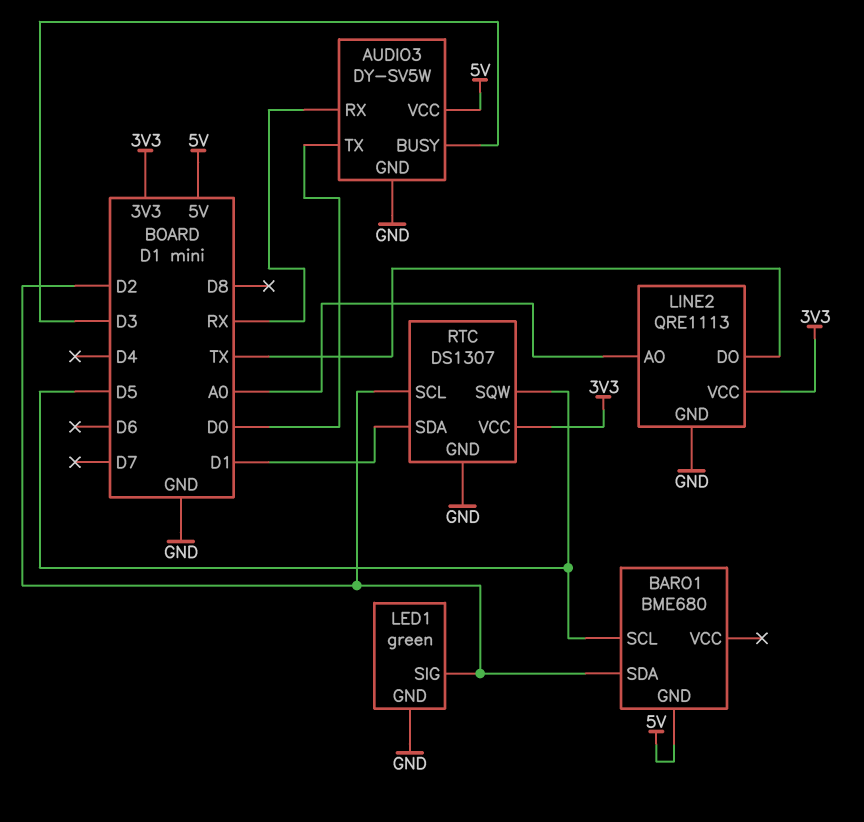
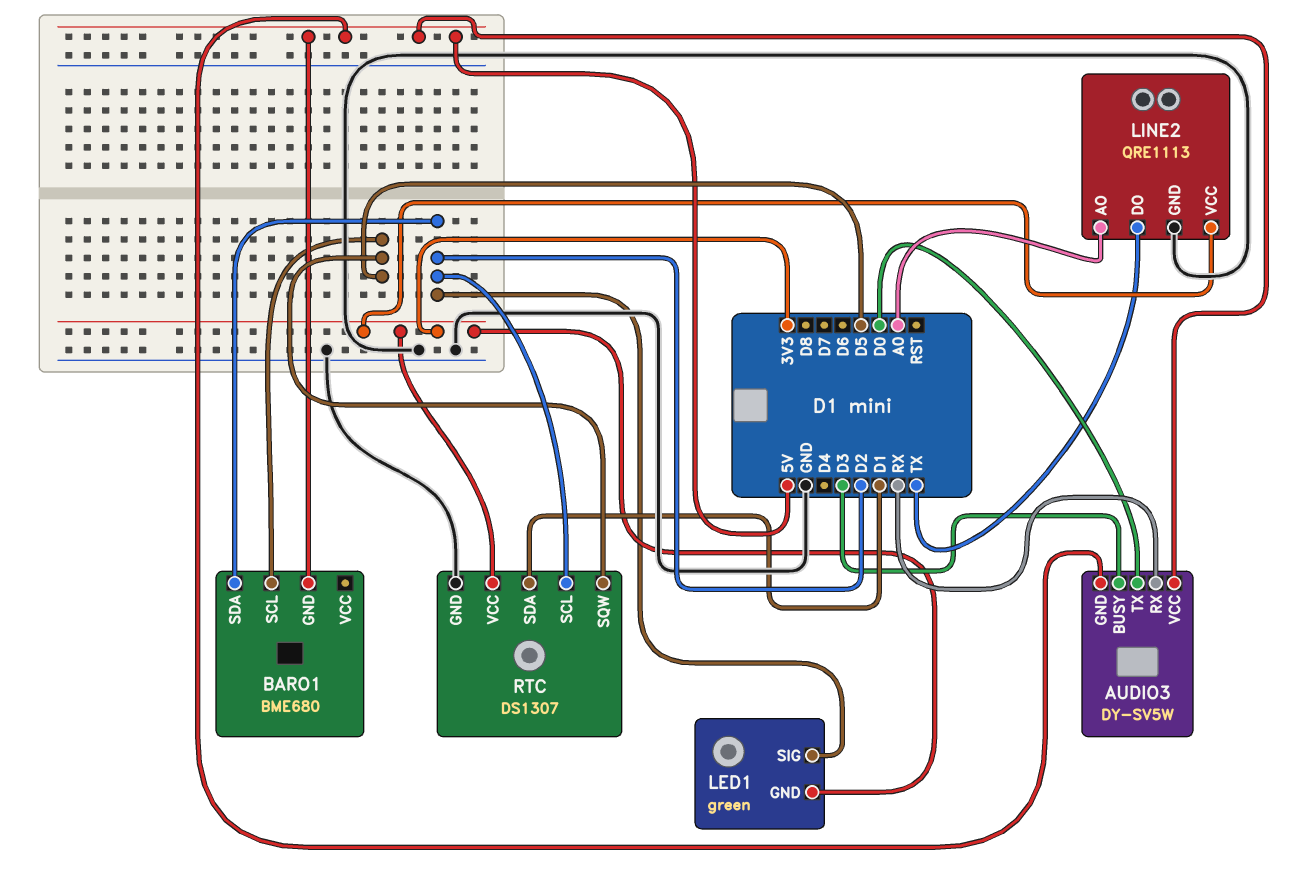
AUDIO3 pin GND: GND -> 5V
LED1 pin GND: GND -> 3V3

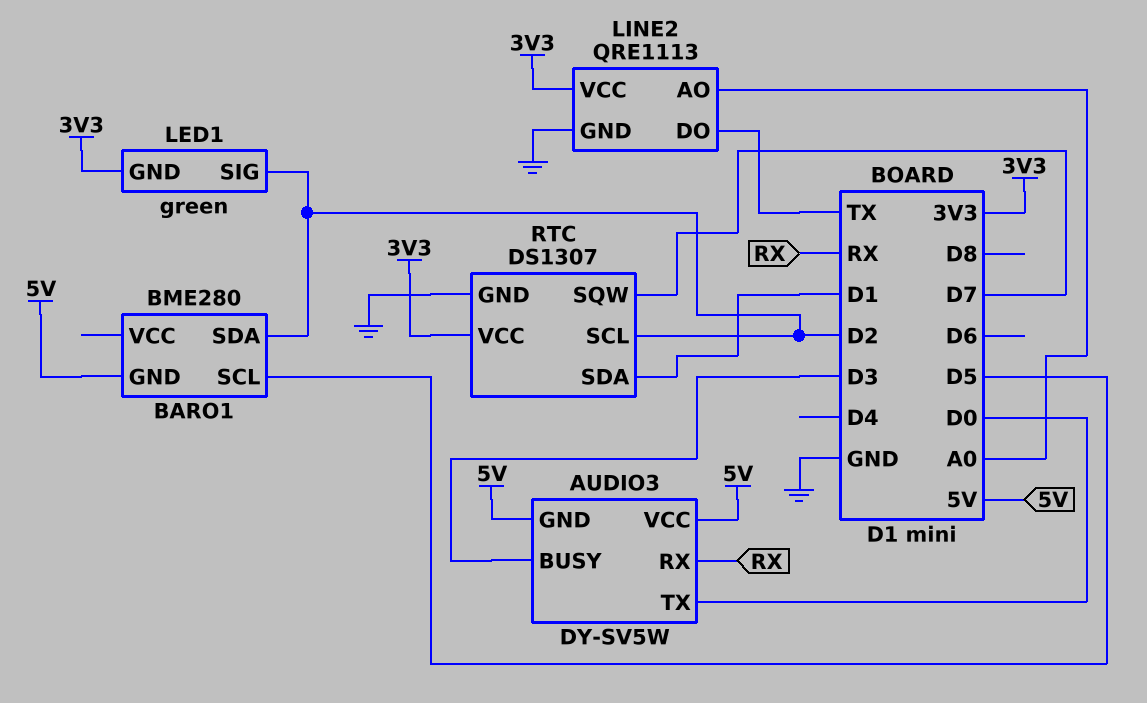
BARO1: BME680 -> BME280
RTC pin SQW: D5 -> D7

